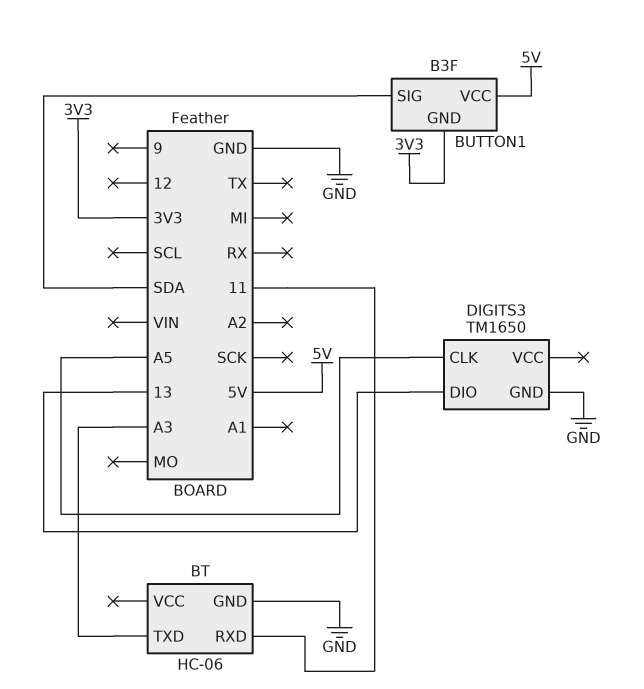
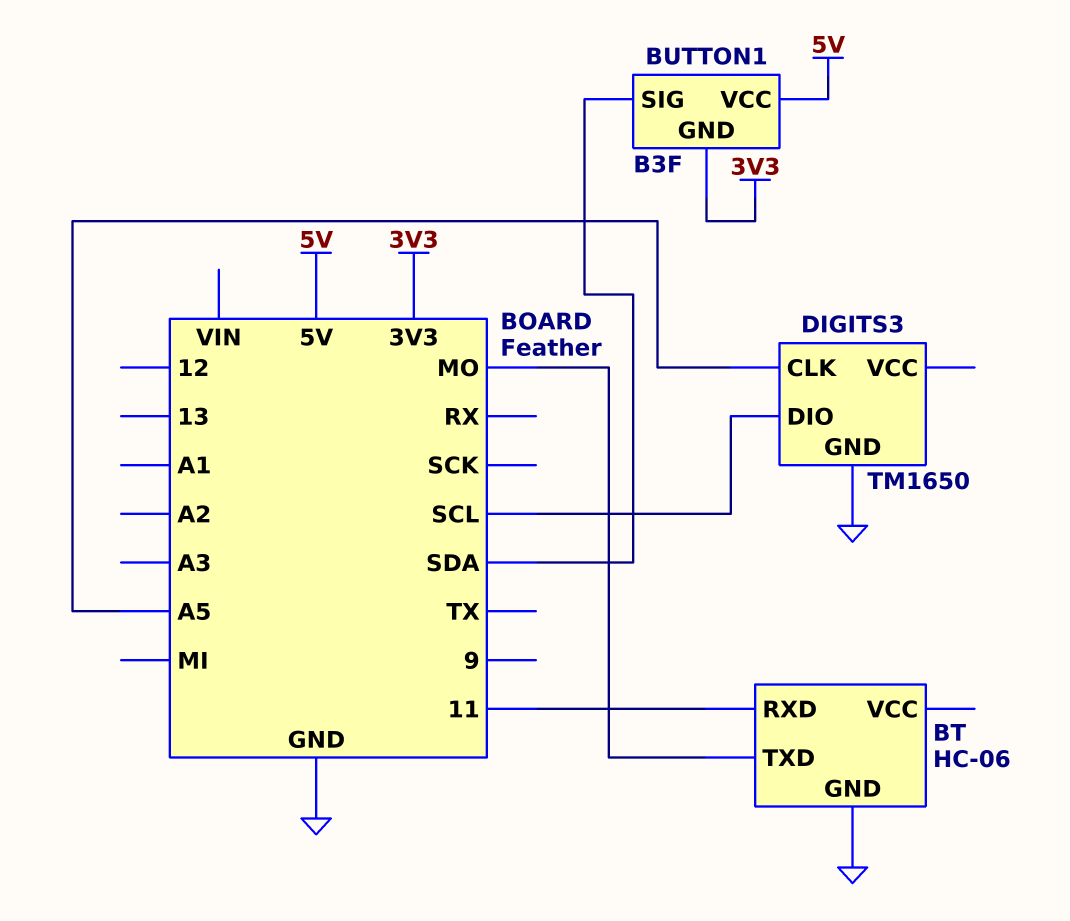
BT pin TXD: A3 -> MO
DIGITS3 pin DIO: 13 -> SCL

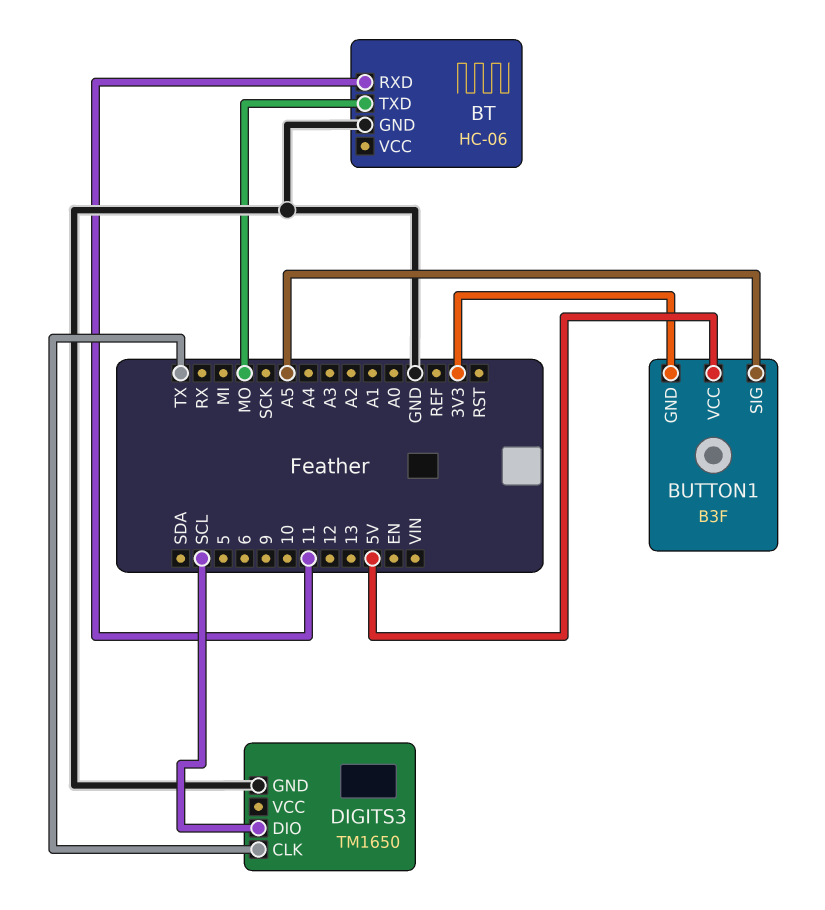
BUTTON1 pin SIG: SDA -> A5
DIGITS3 pin CLK: A5 -> TX

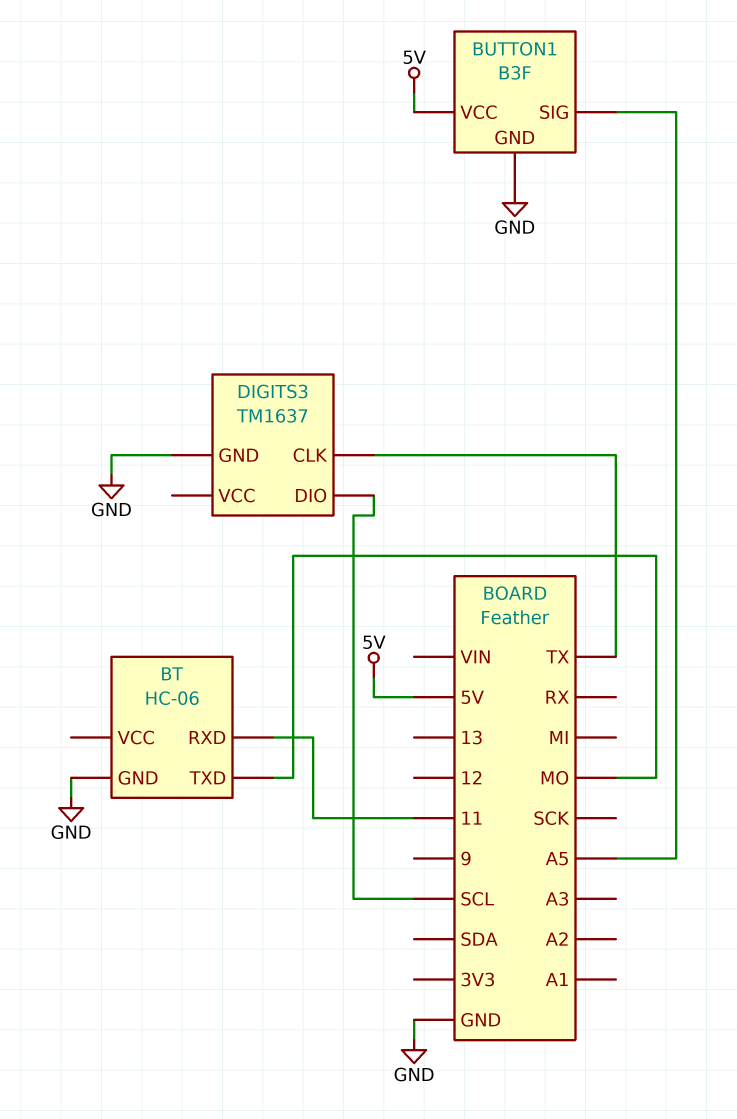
BUTTON1 pin GND: 3V3 -> GND
DIGITS3: TM1650 -> TM1637

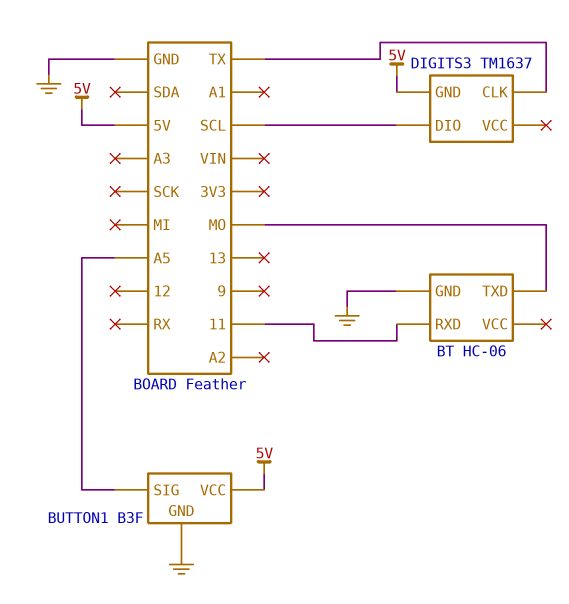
DIGITS3 pin GND: GND -> 5V

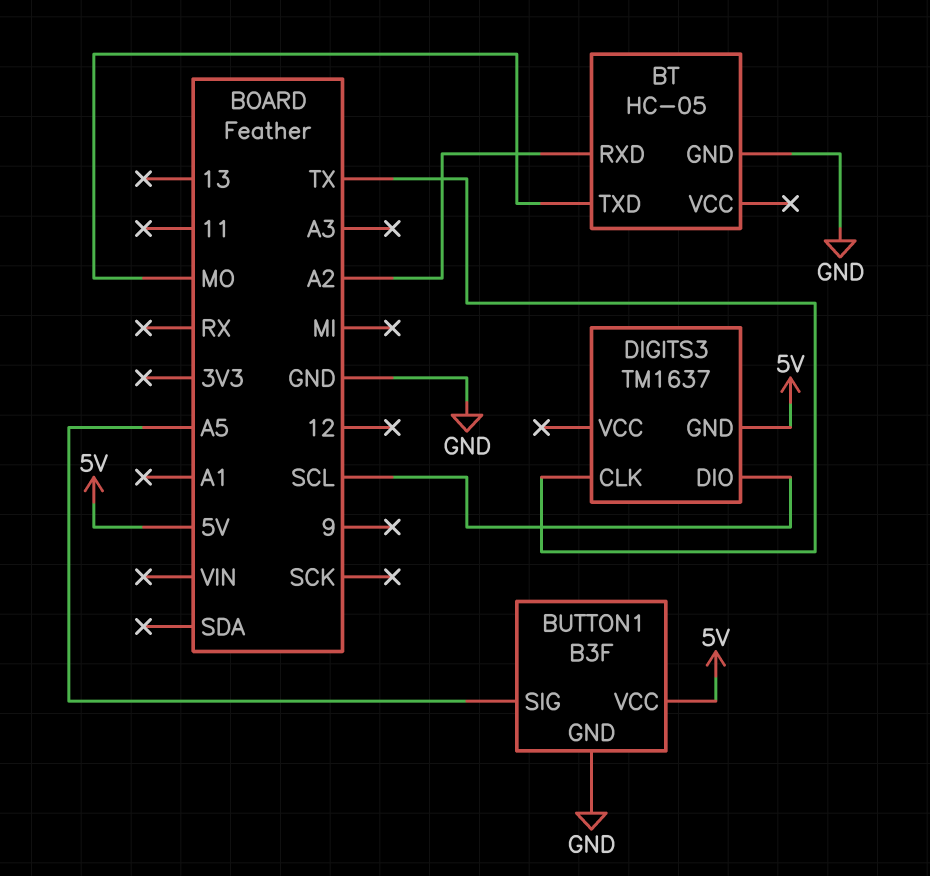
BT: HC-06 -> HC-05
BT pin RXD: 11 -> A2

